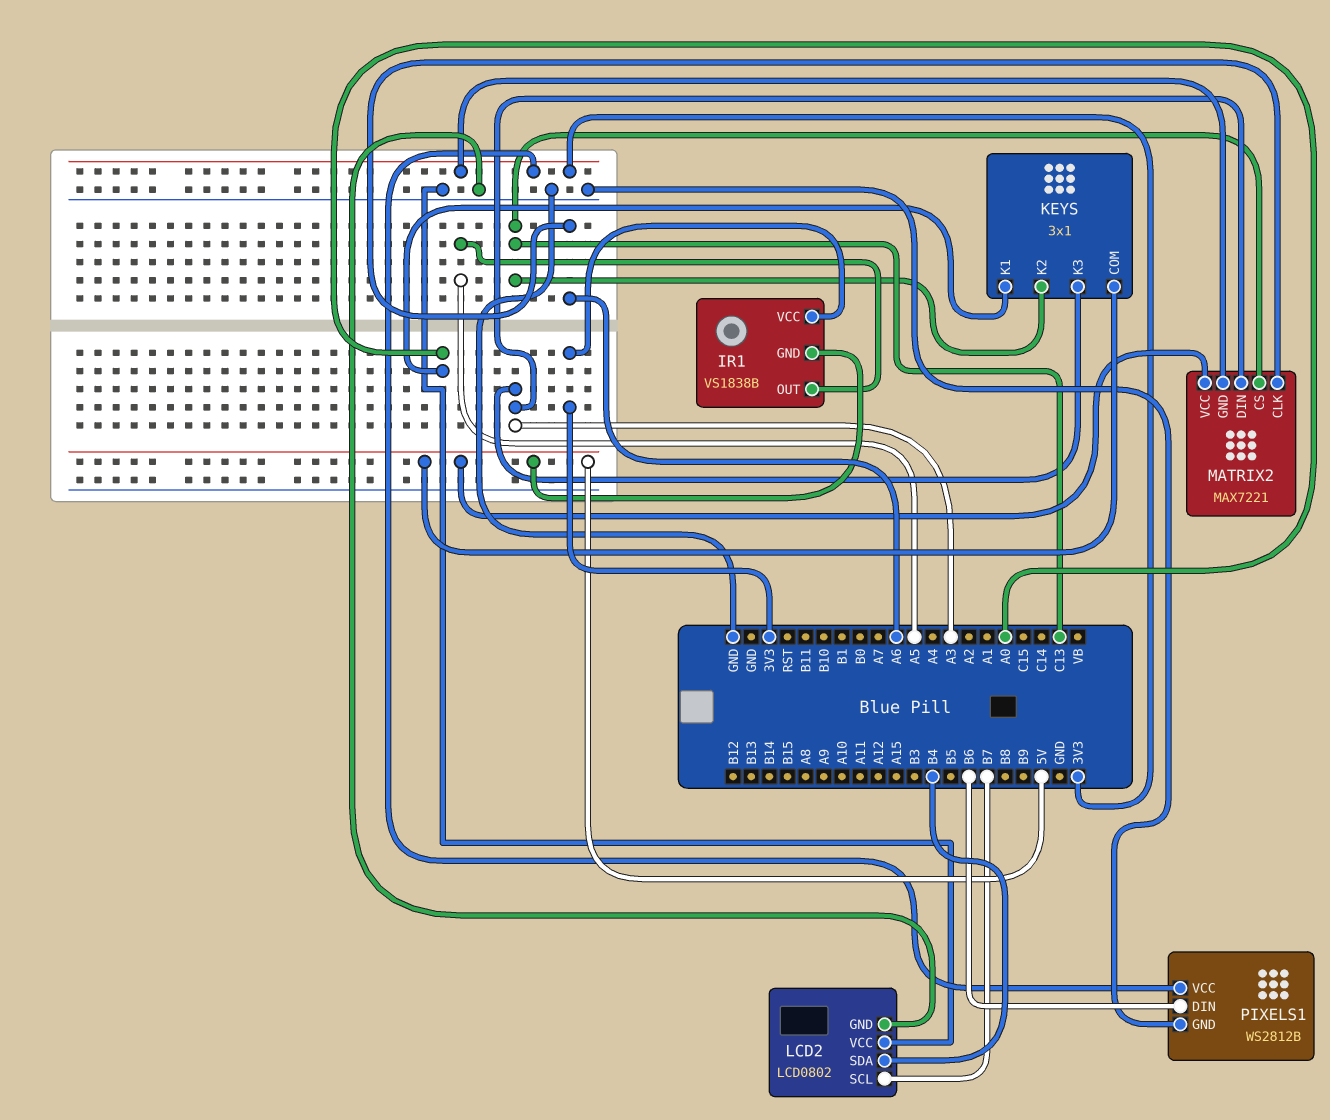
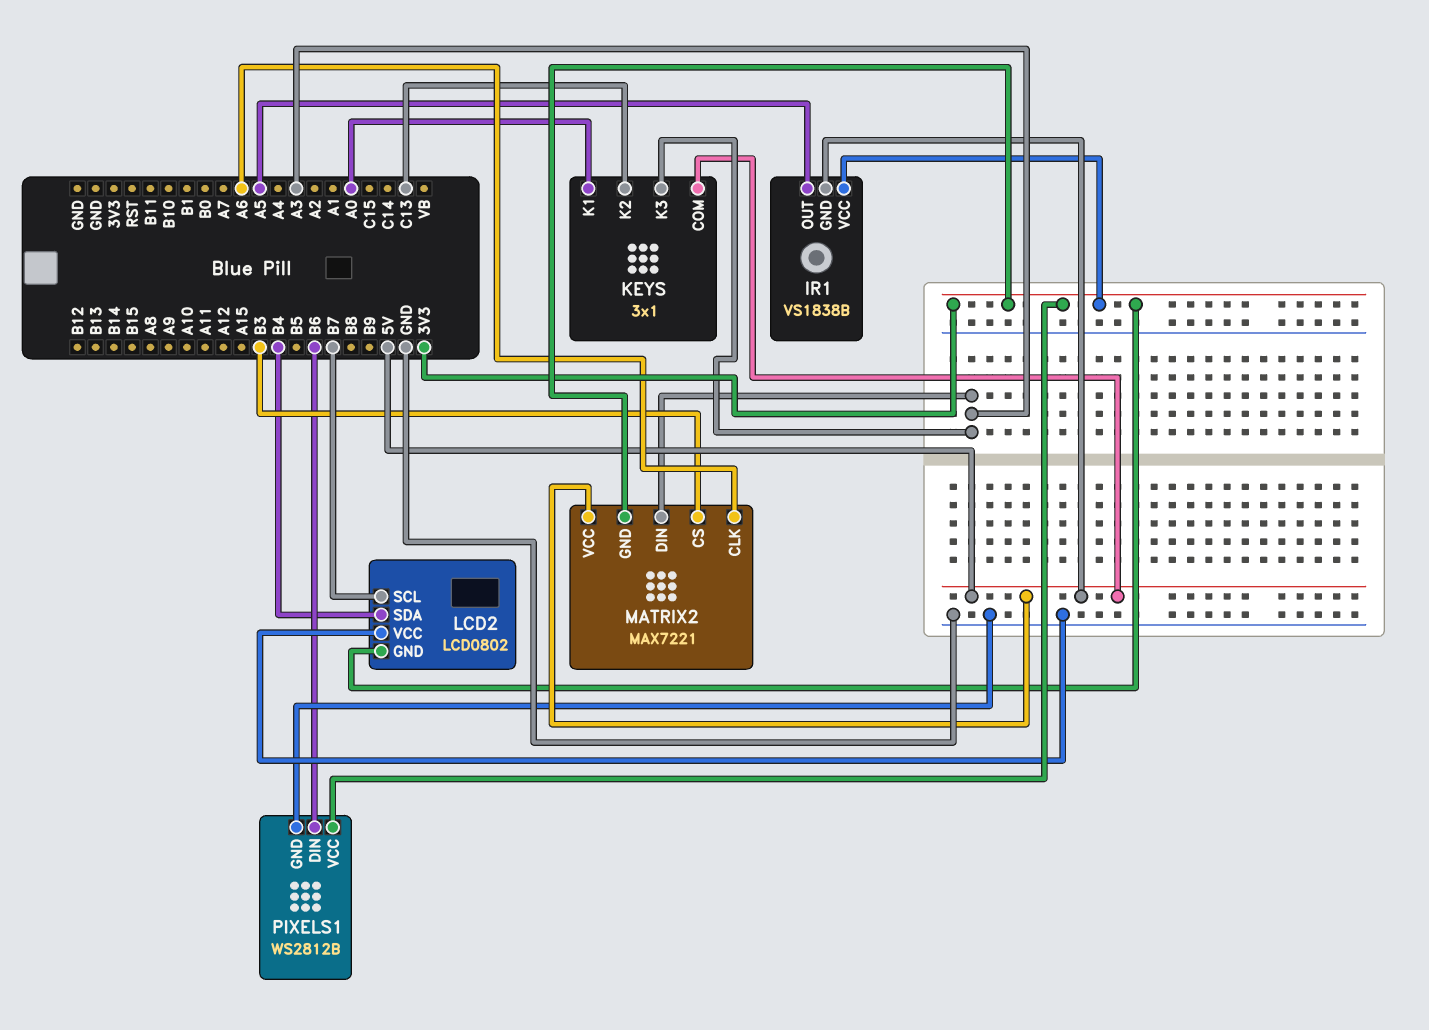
LCD2 pin GND: GND -> 3V3
MATRIX2 pin CS: C13 -> B3

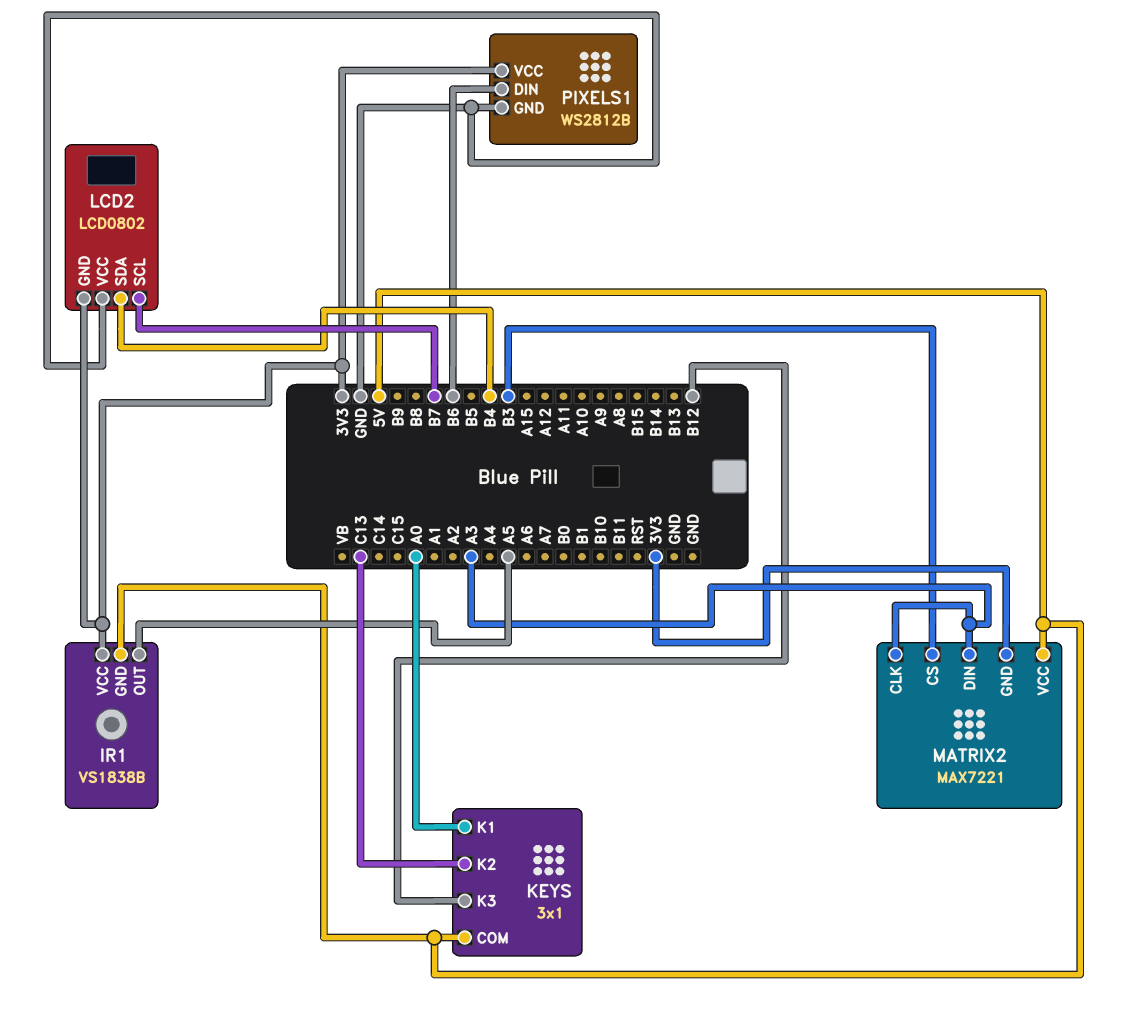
KEYS pin K3: A3 -> B12
MATRIX2 pin CLK: A6 -> A3

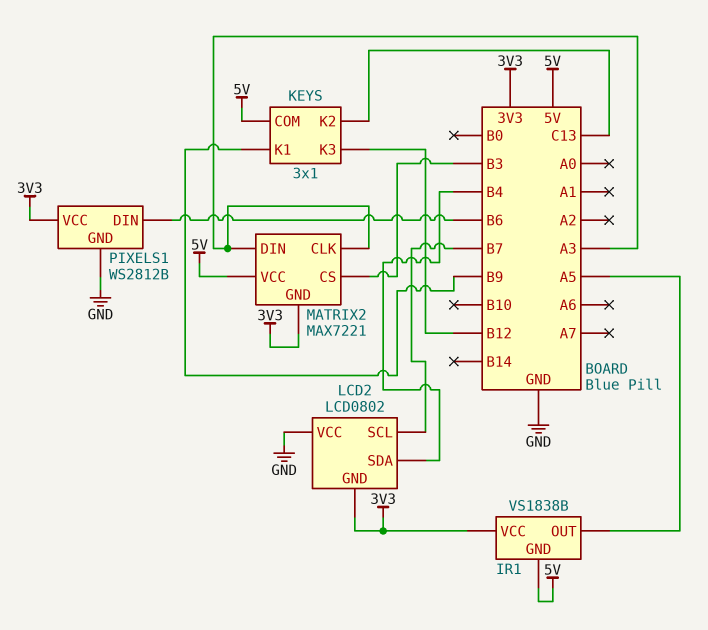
KEYS pin K1: A0 -> B9

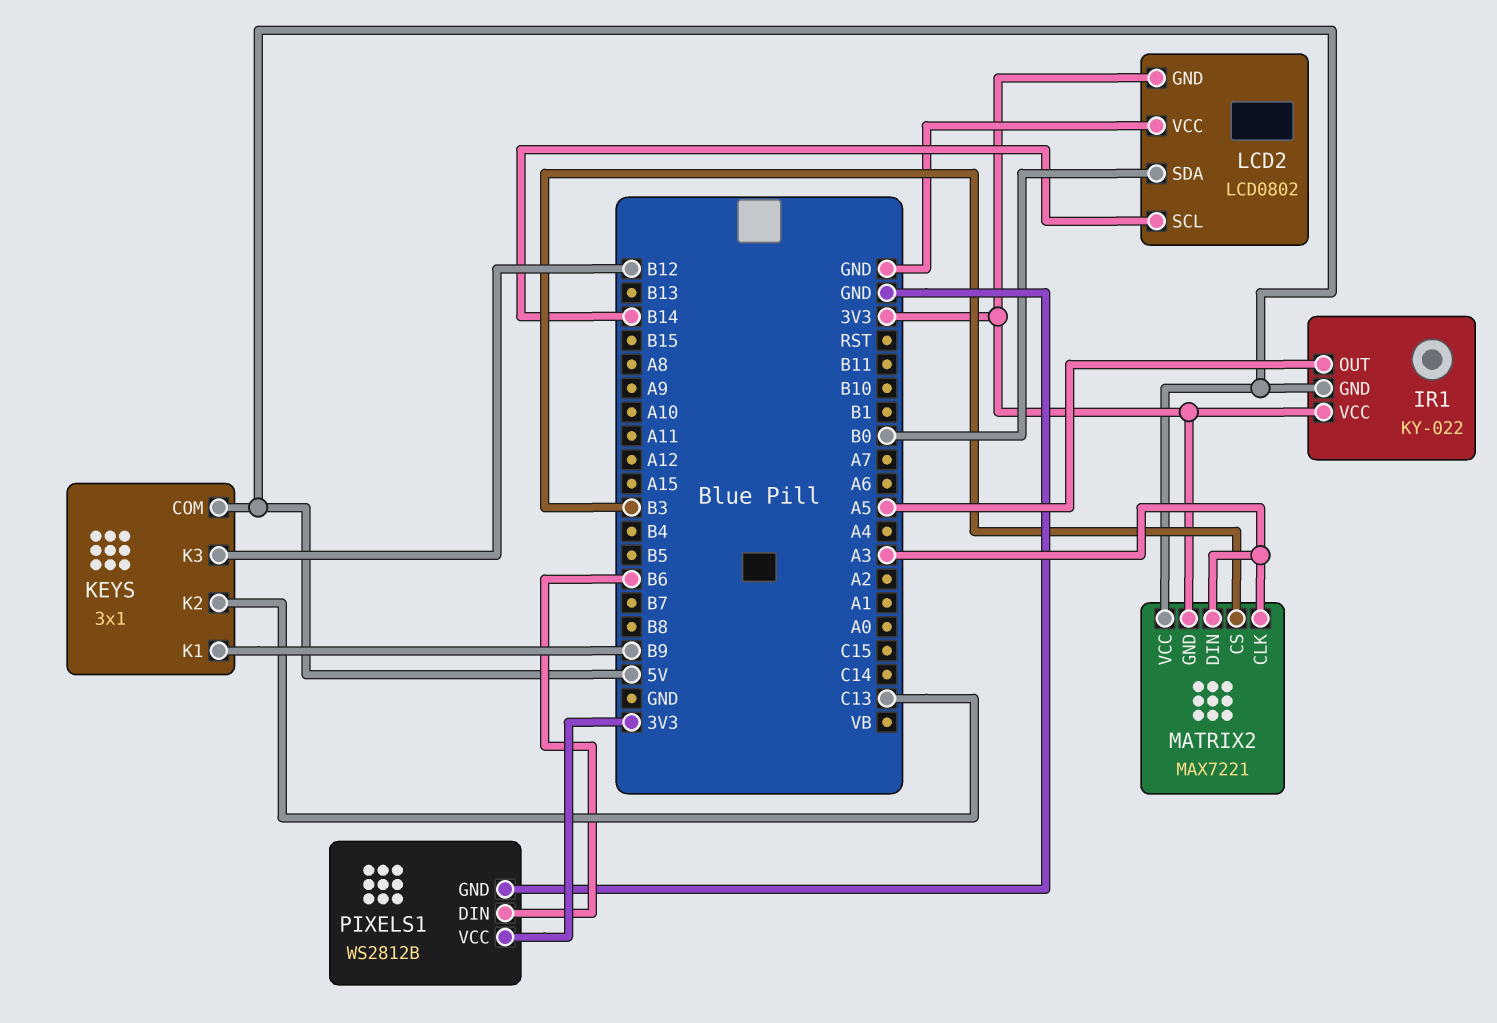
IR1: VS1838B -> KY-022
LCD2 pin SCL: B7 -> B14
LCD2 pin SDA: B4 -> B0

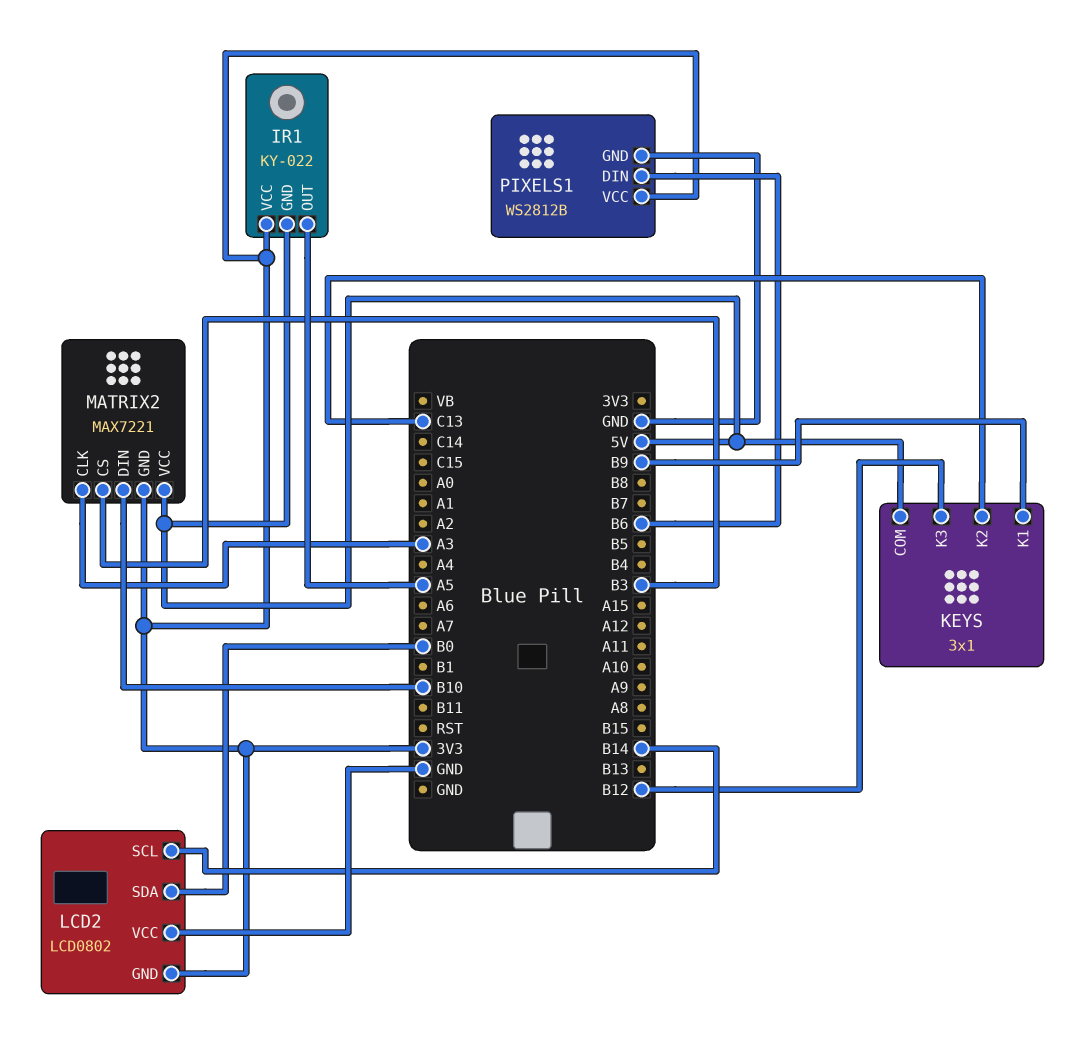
MATRIX2 pin DIN: A3 -> B10

